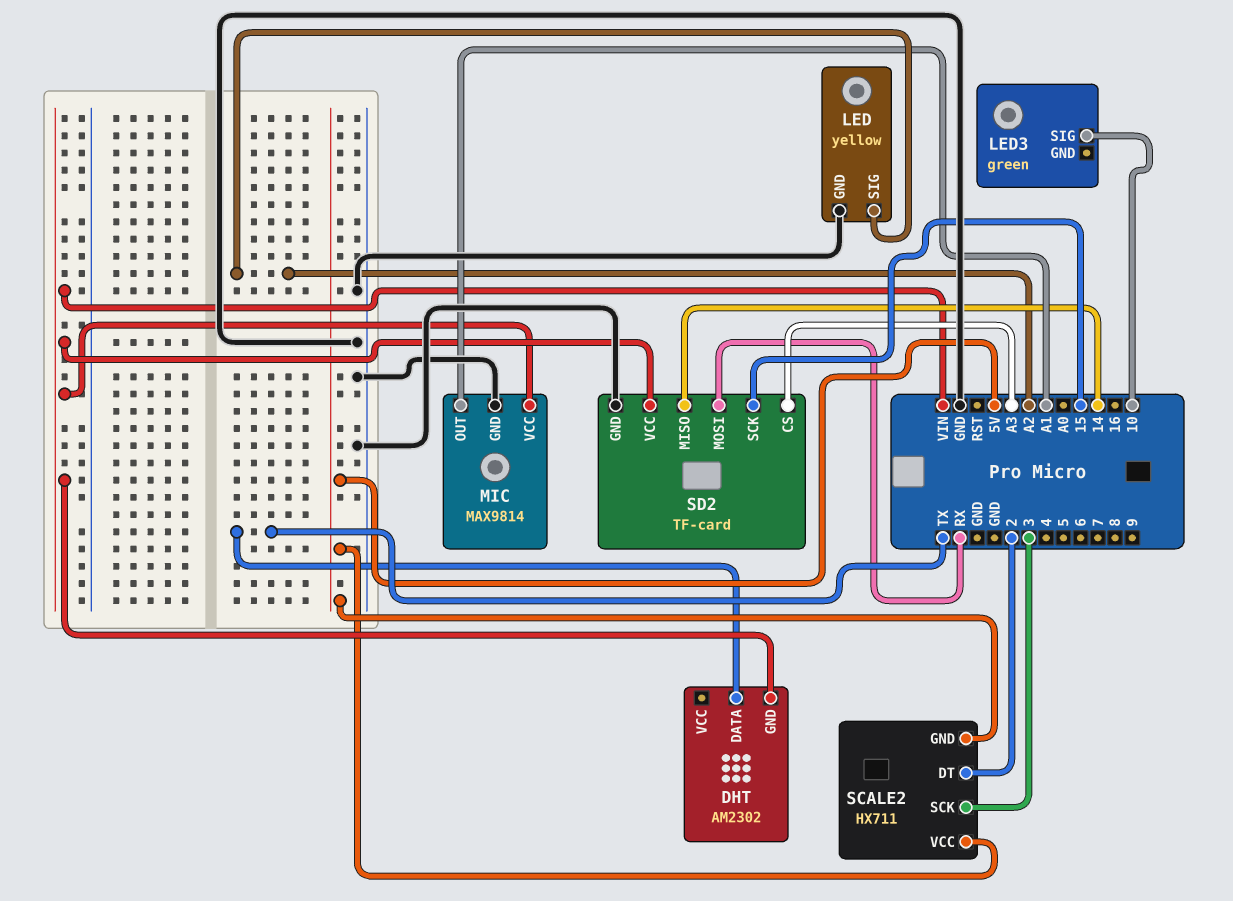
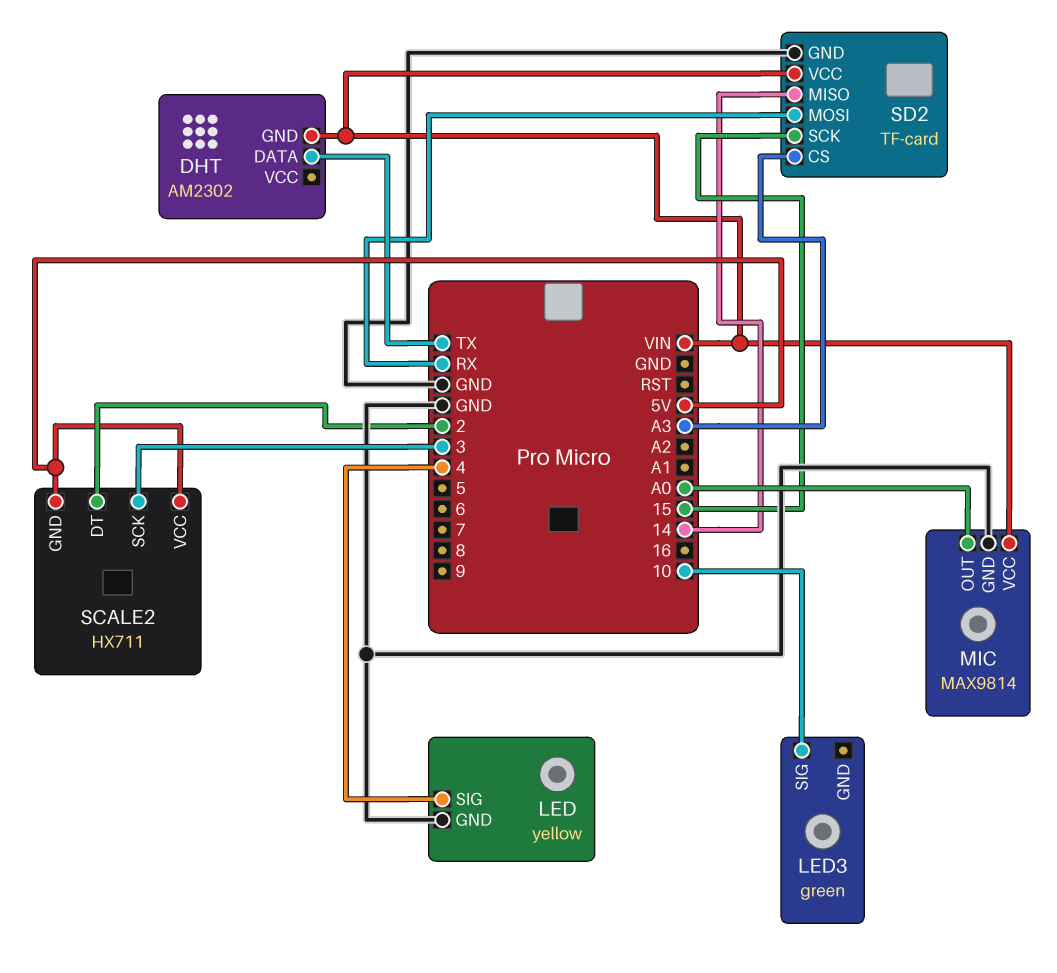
LED pin SIG: A2 -> 4
MIC pin OUT: A1 -> A0

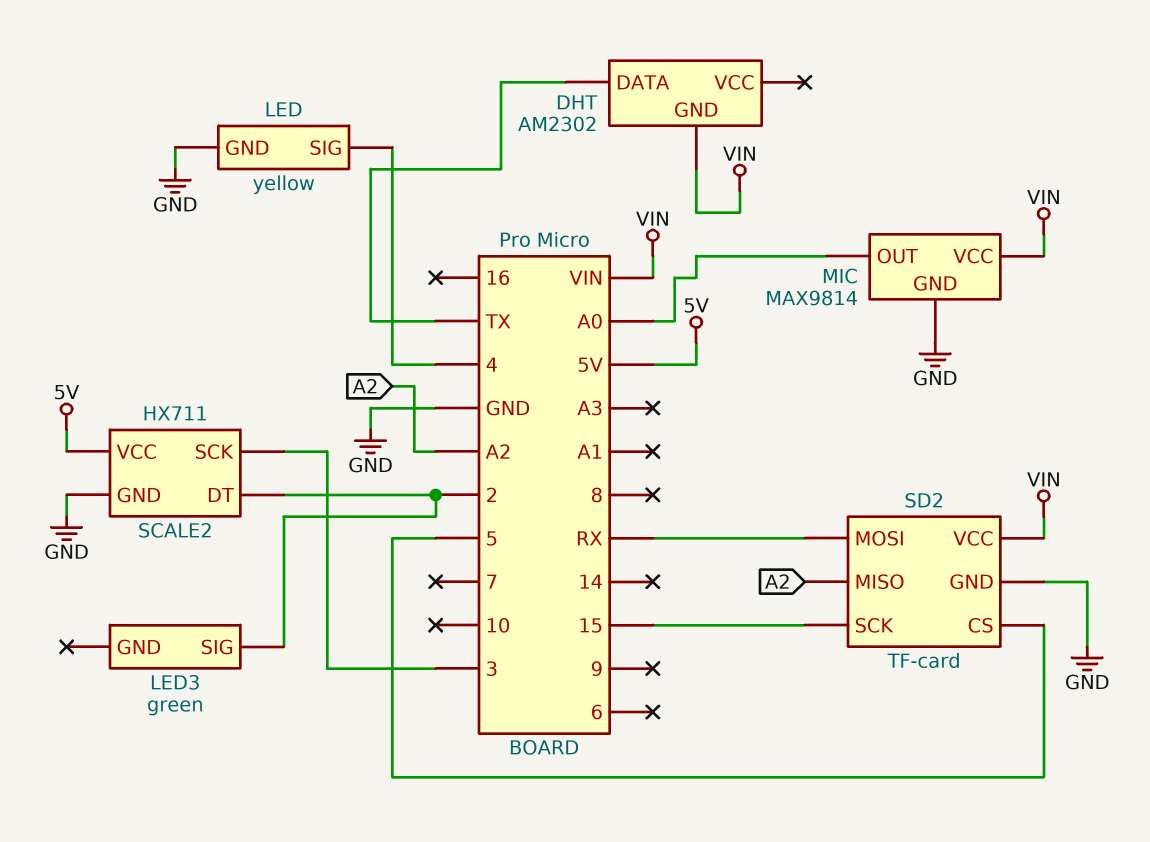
LED3 pin SIG: 10 -> 2
SCALE2 pin GND: 5V -> GND
SD2 pin CS: A3 -> 5
SD2 pin MISO: 14 -> A2

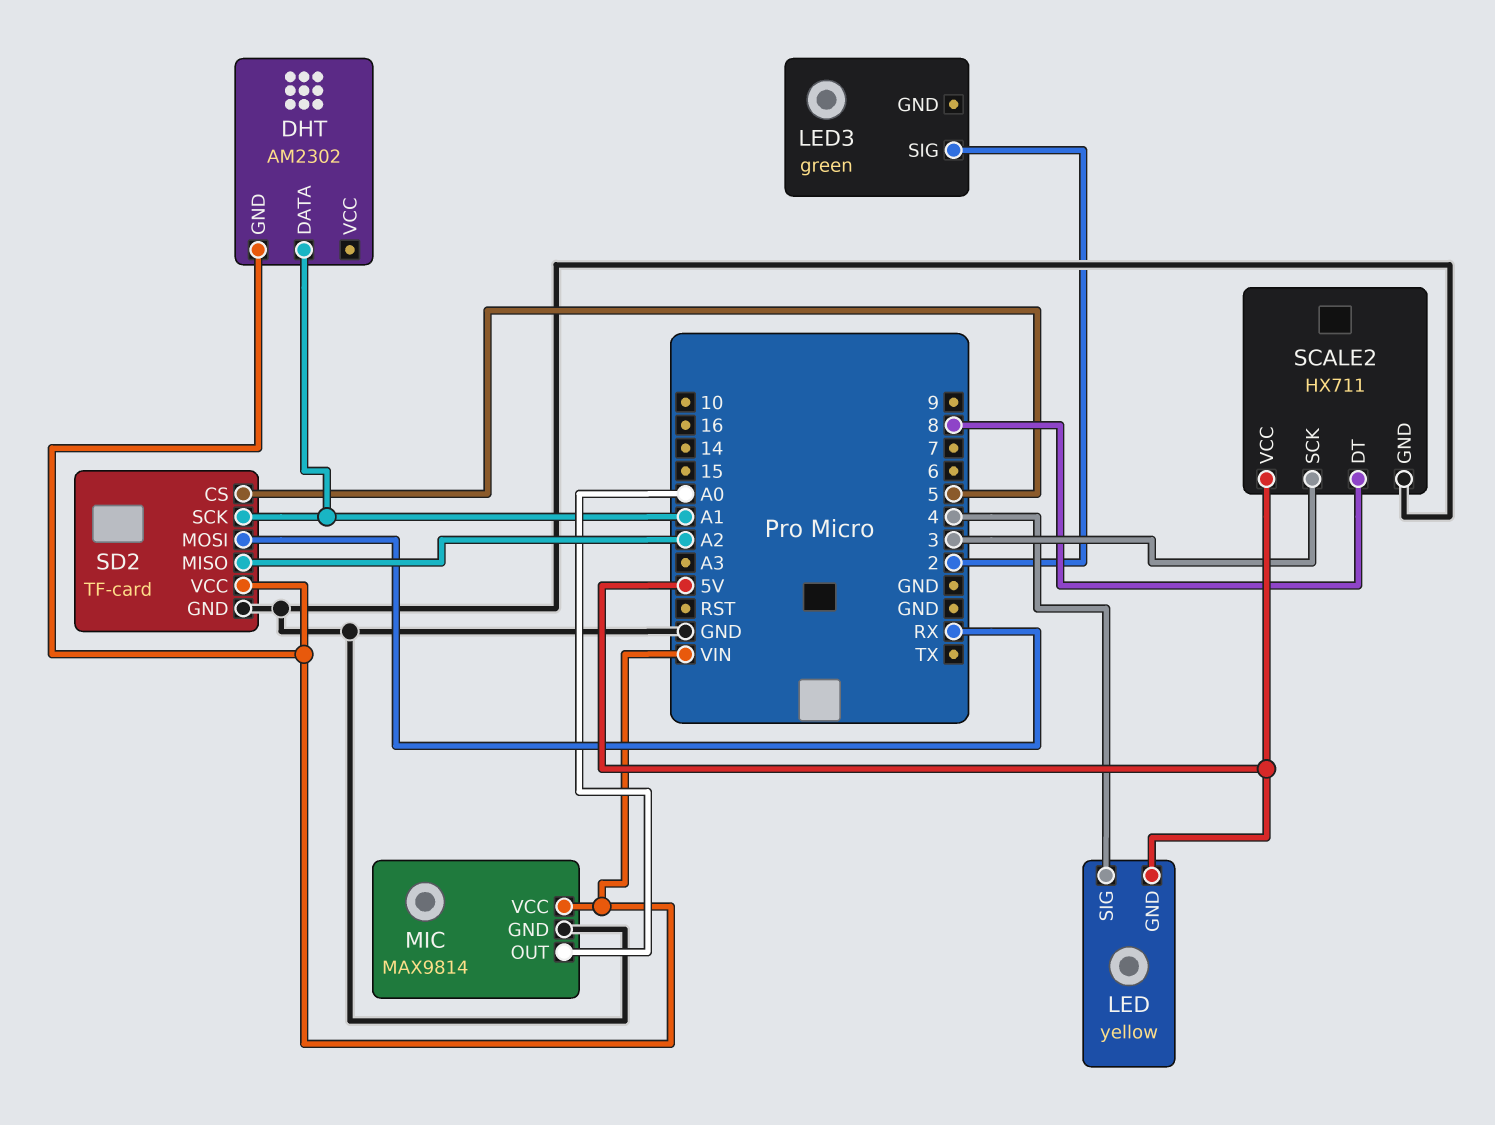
DHT pin DATA: TX -> A1
LED pin GND: GND -> 5V
SCALE2 pin DT: 2 -> 8
SD2 pin SCK: 15 -> A1

